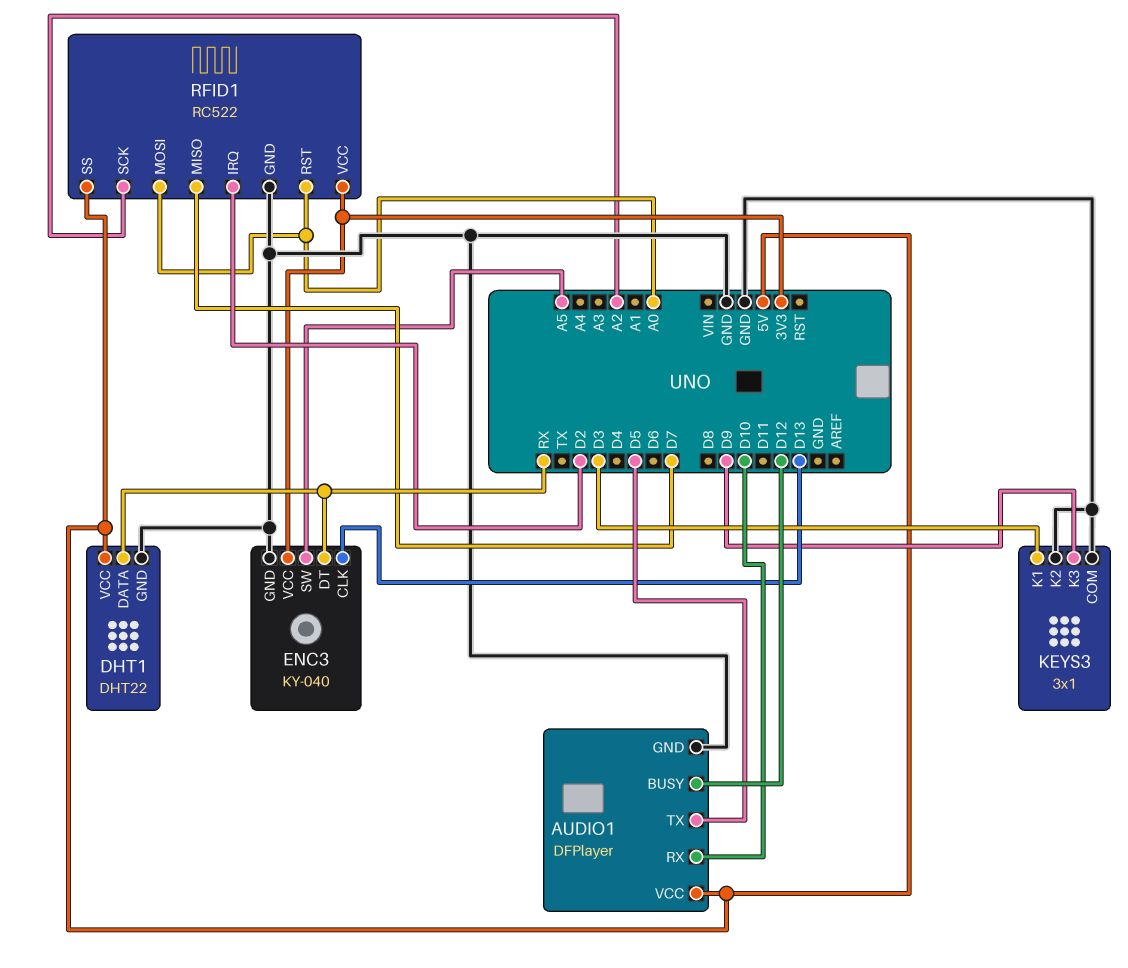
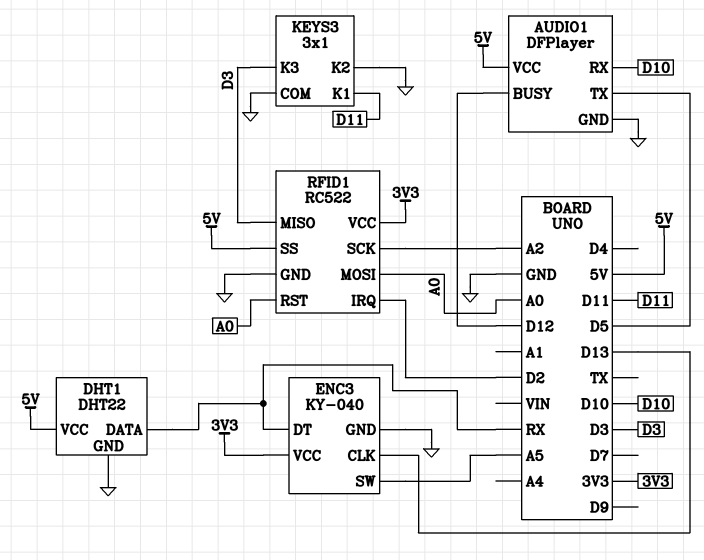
KEYS3 pin K1: D3 -> D11
KEYS3 pin K3: D9 -> D3
RFID1 pin MISO: D7 -> D3

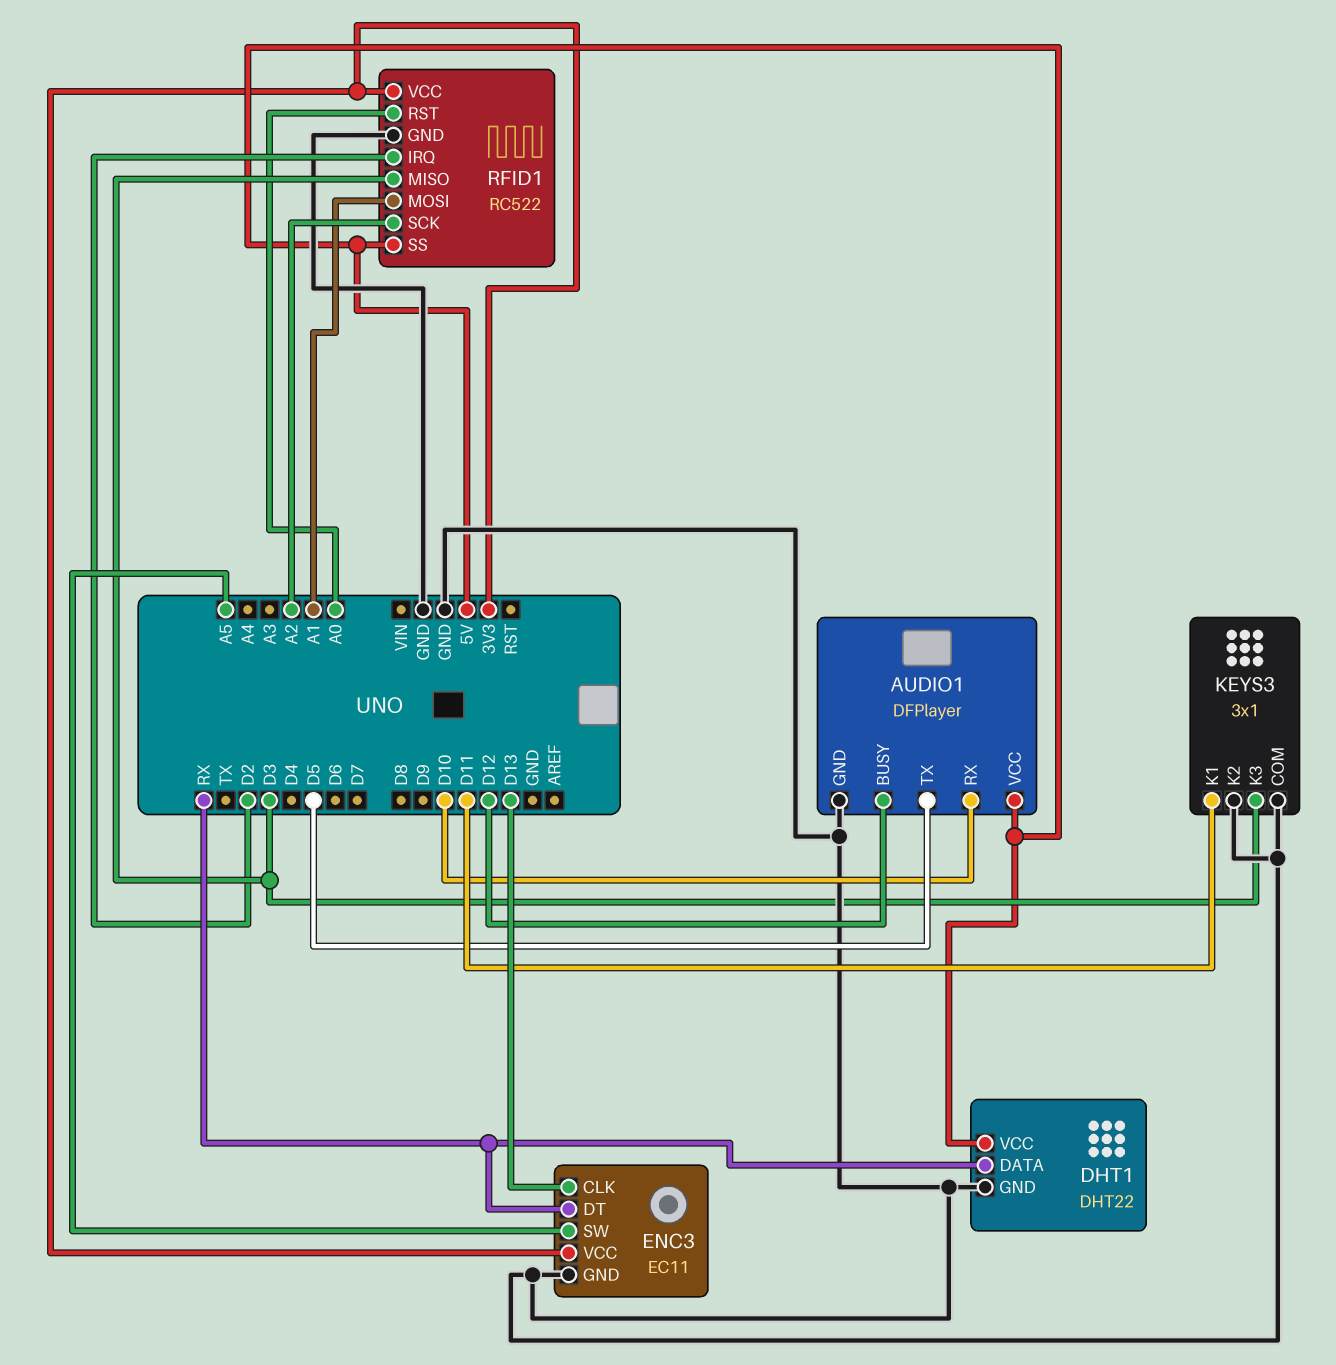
ENC3: KY-040 -> EC11
RFID1 pin MOSI: A0 -> A1

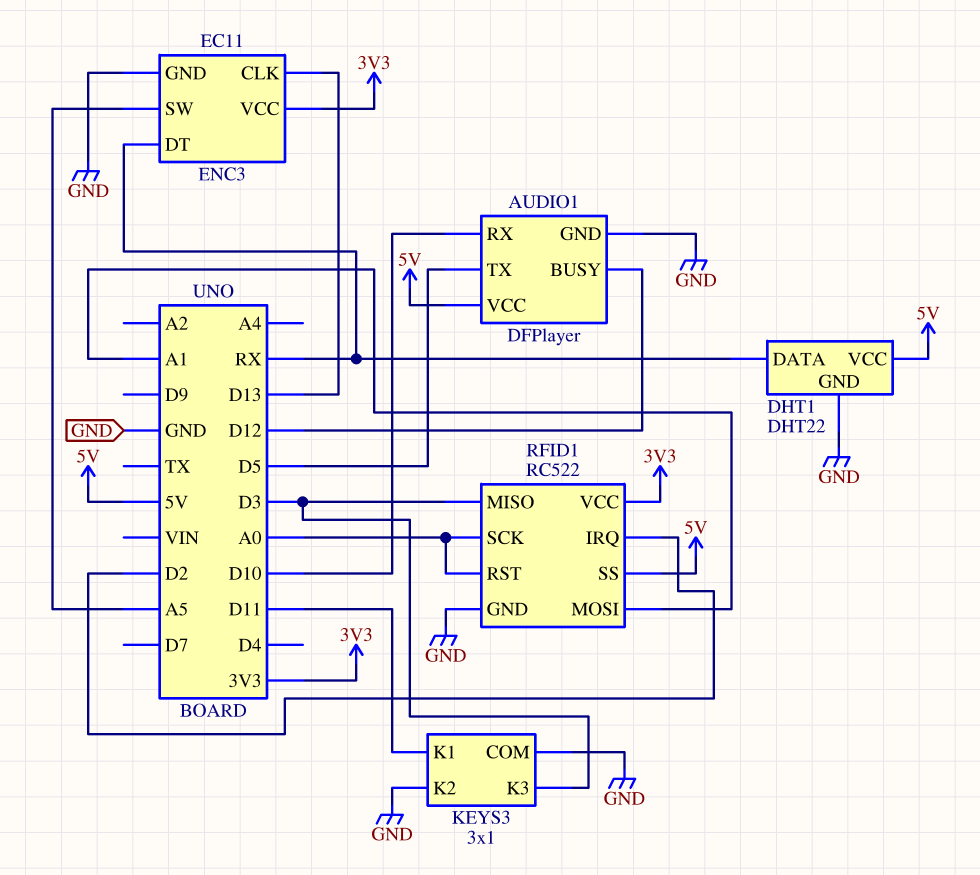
RFID1 pin SCK: A2 -> A0

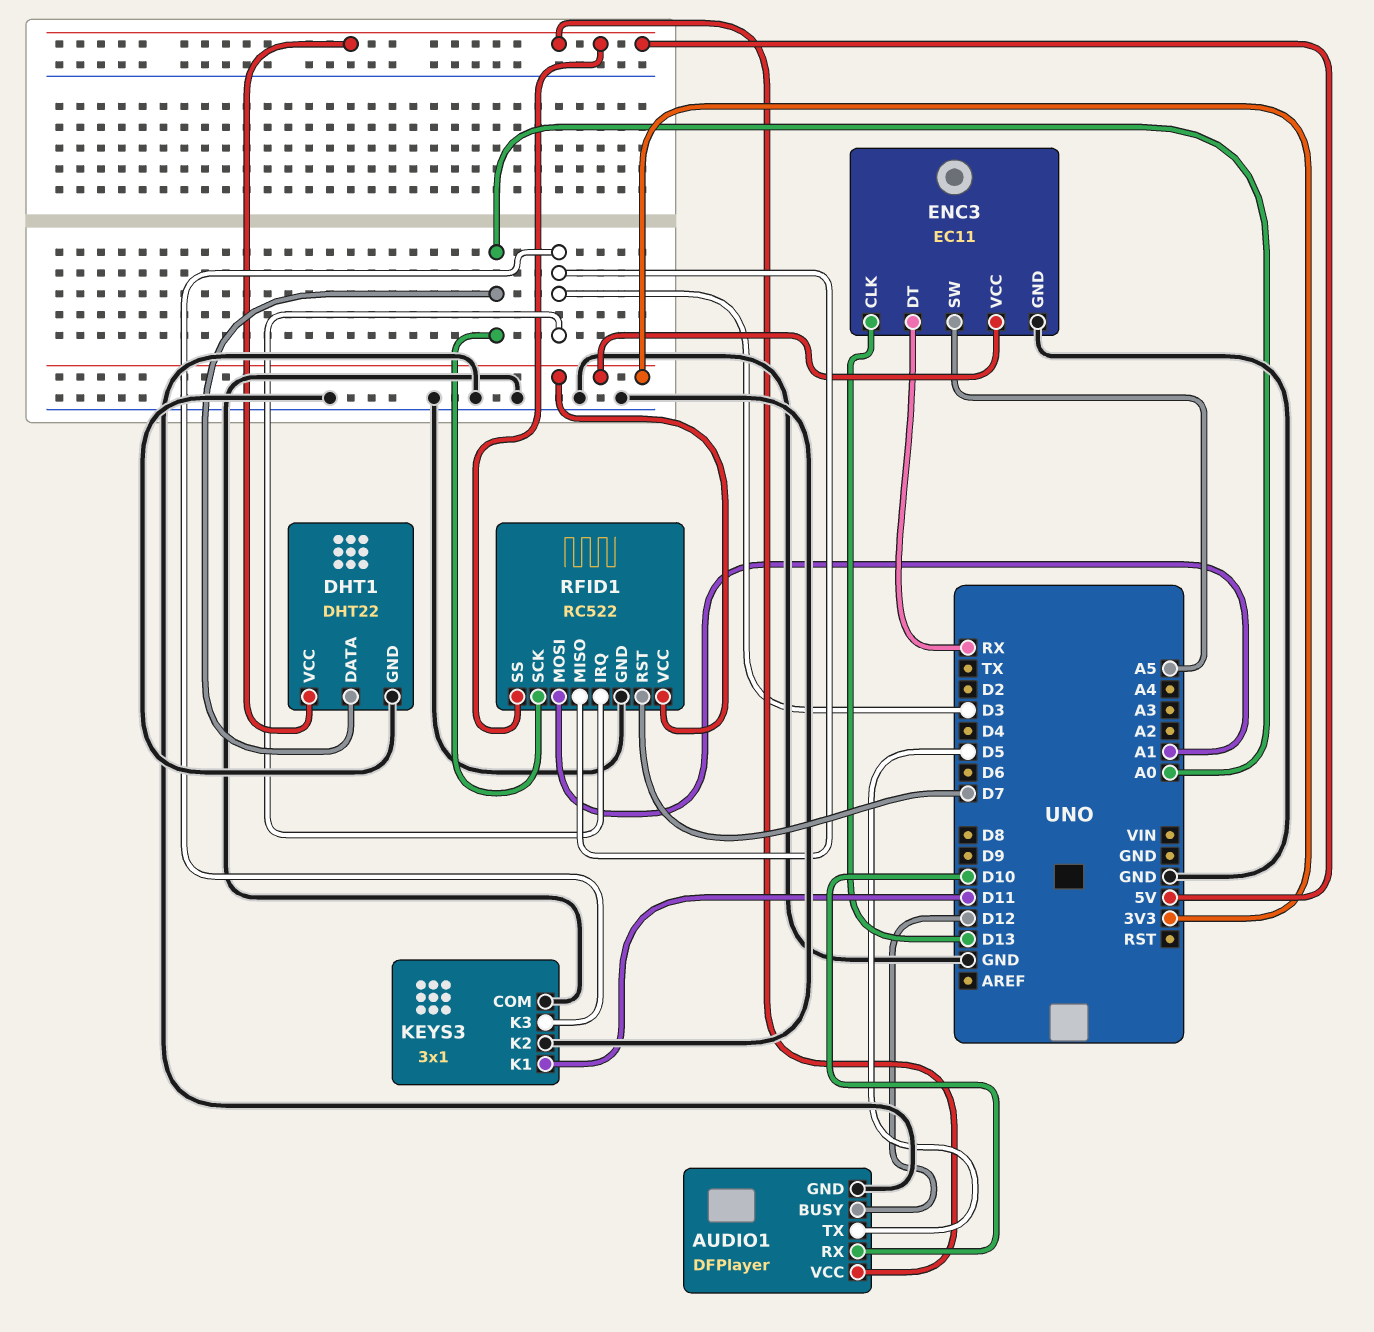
DHT1 pin DATA: RX -> A0
RFID1 pin IRQ: D2 -> D3
RFID1 pin RST: A0 -> D7

